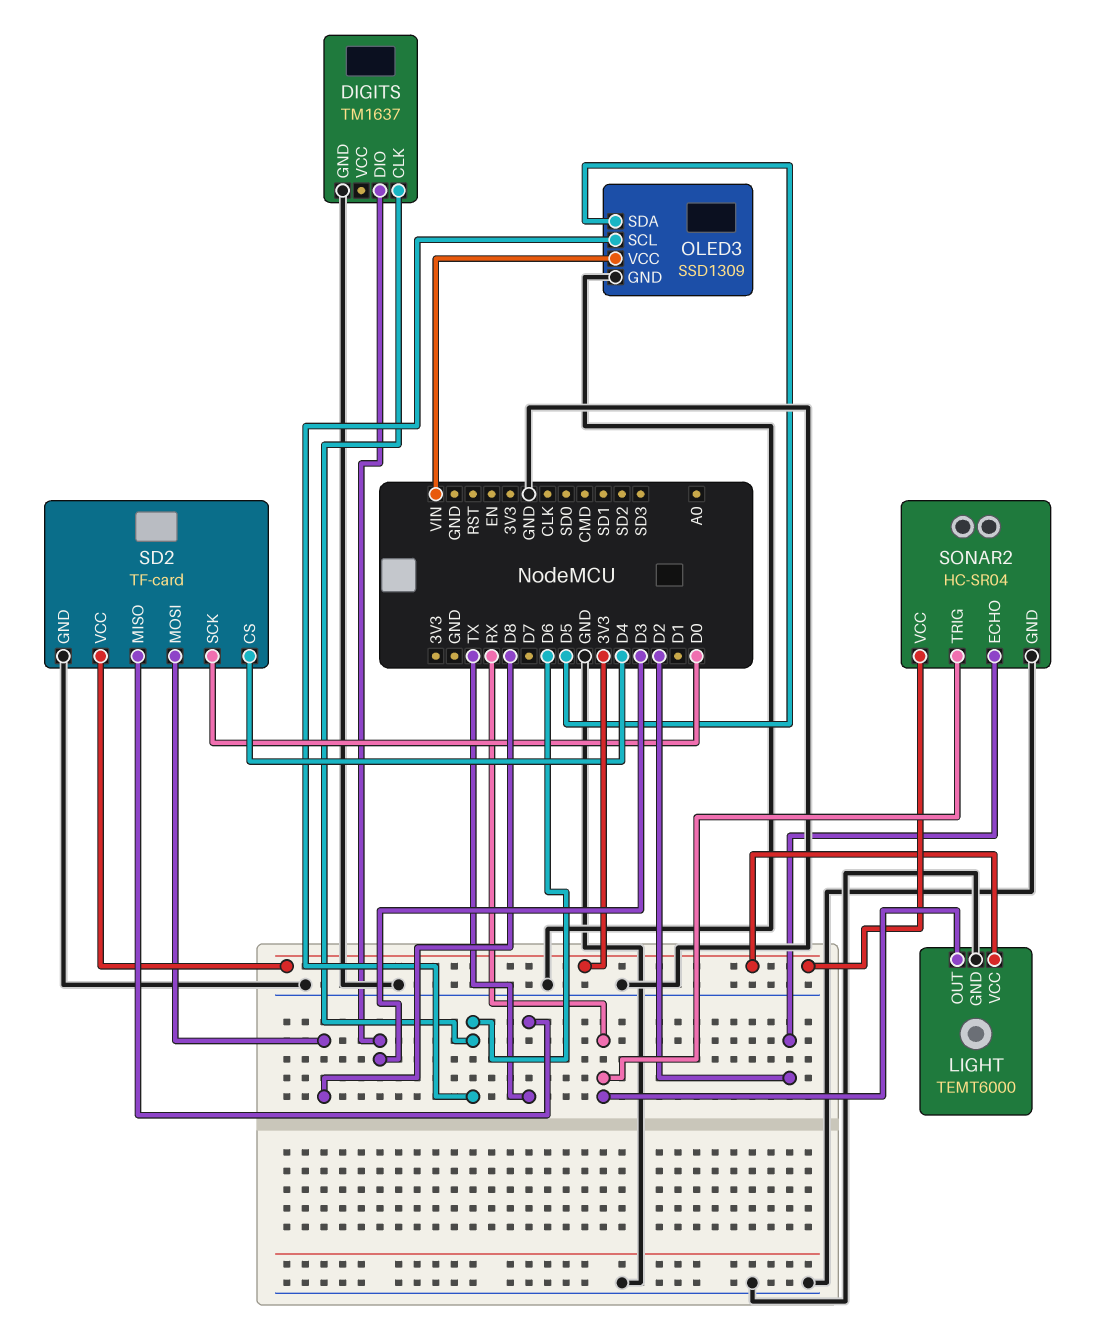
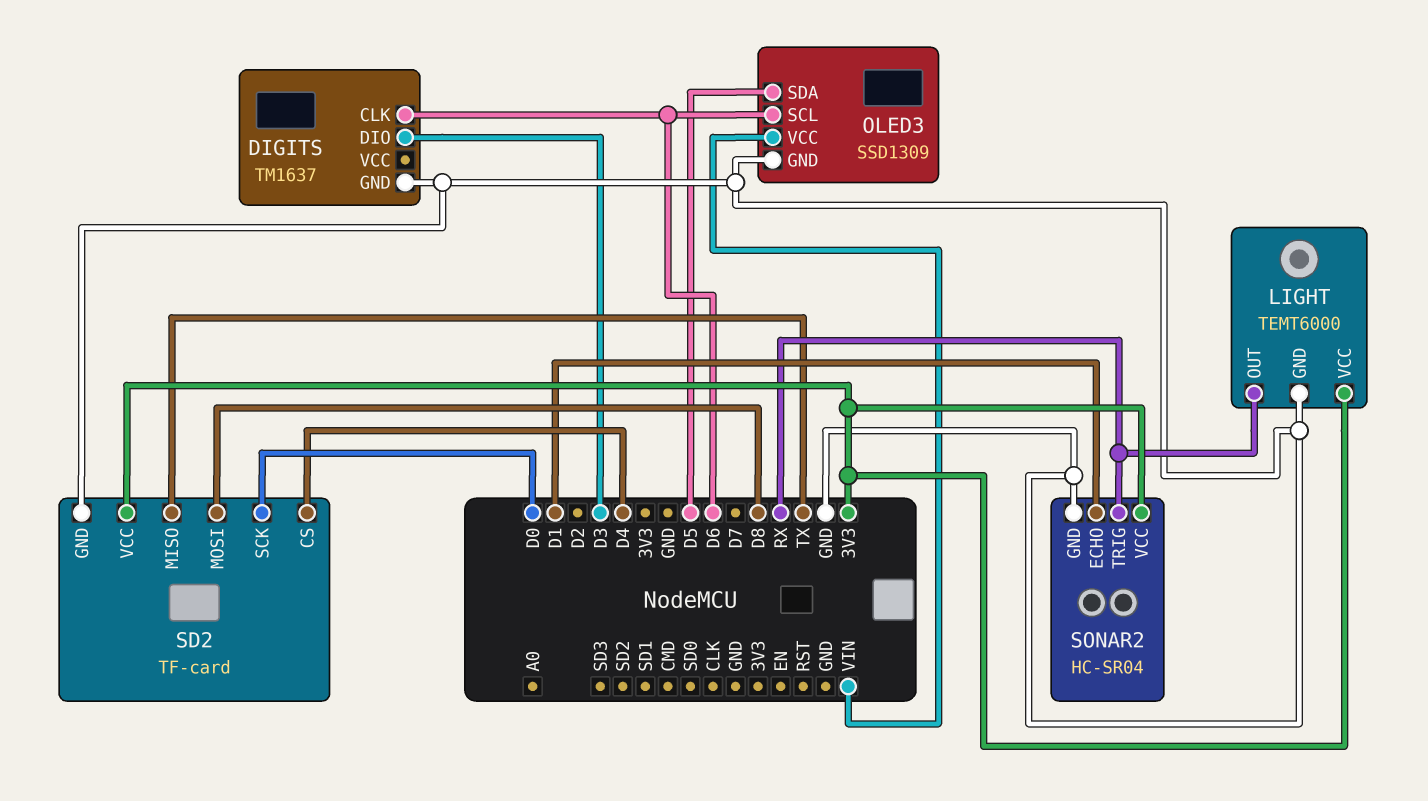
SONAR2 pin ECHO: D2 -> D1

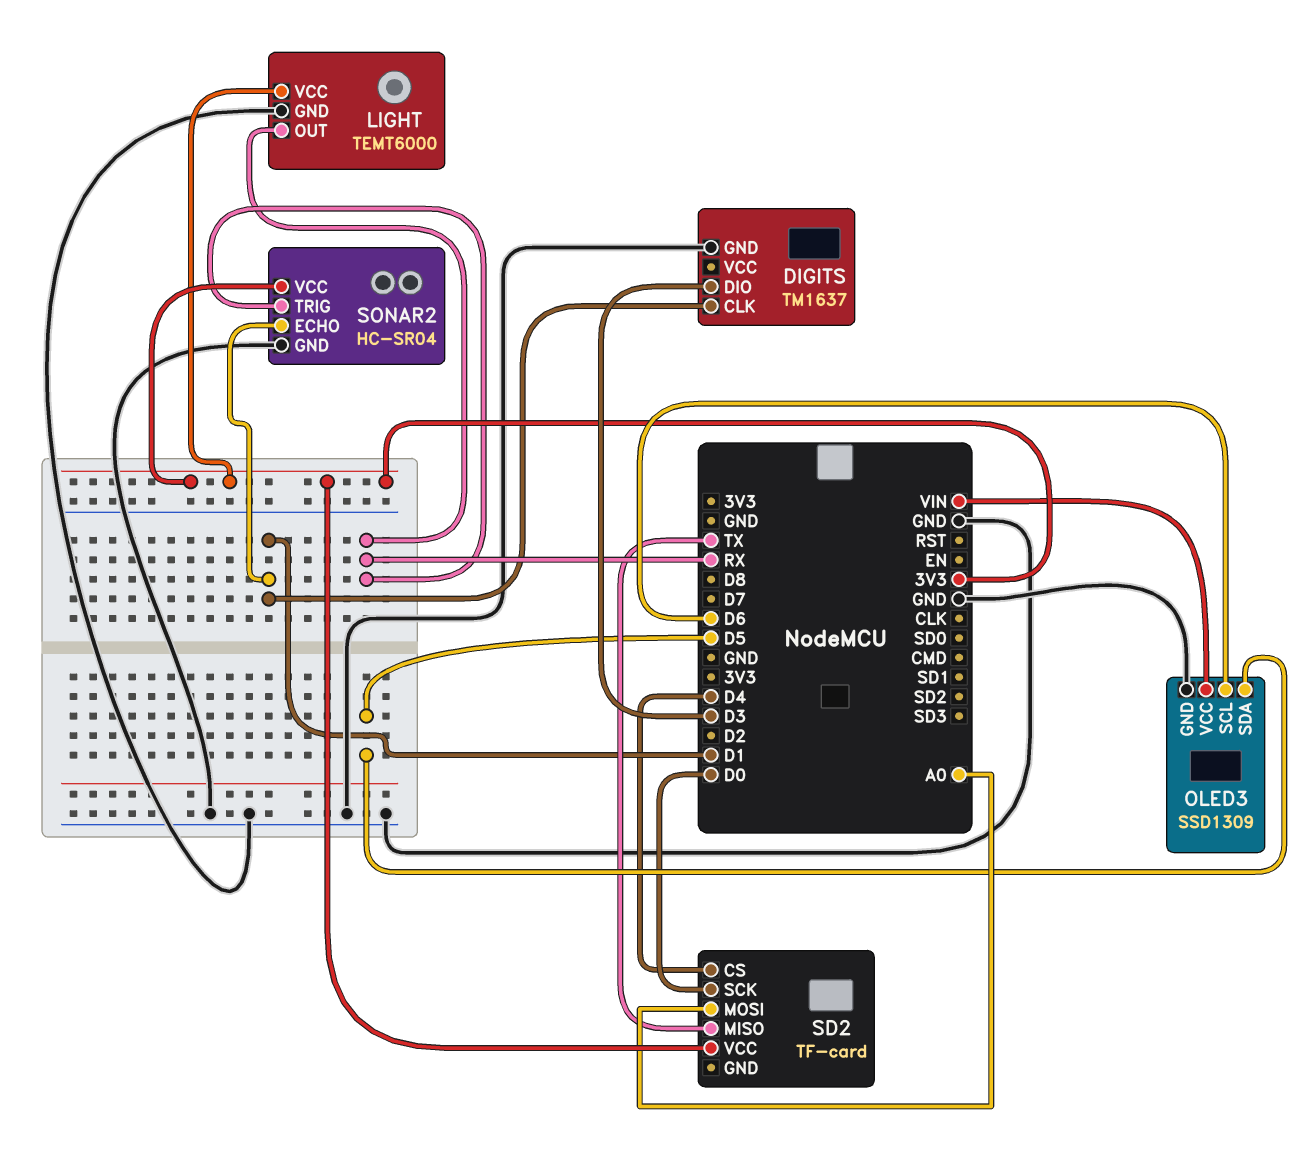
DIGITS pin CLK: D6 -> D1
SD2 pin GND: GND -> none
SD2 pin MOSI: D8 -> A0

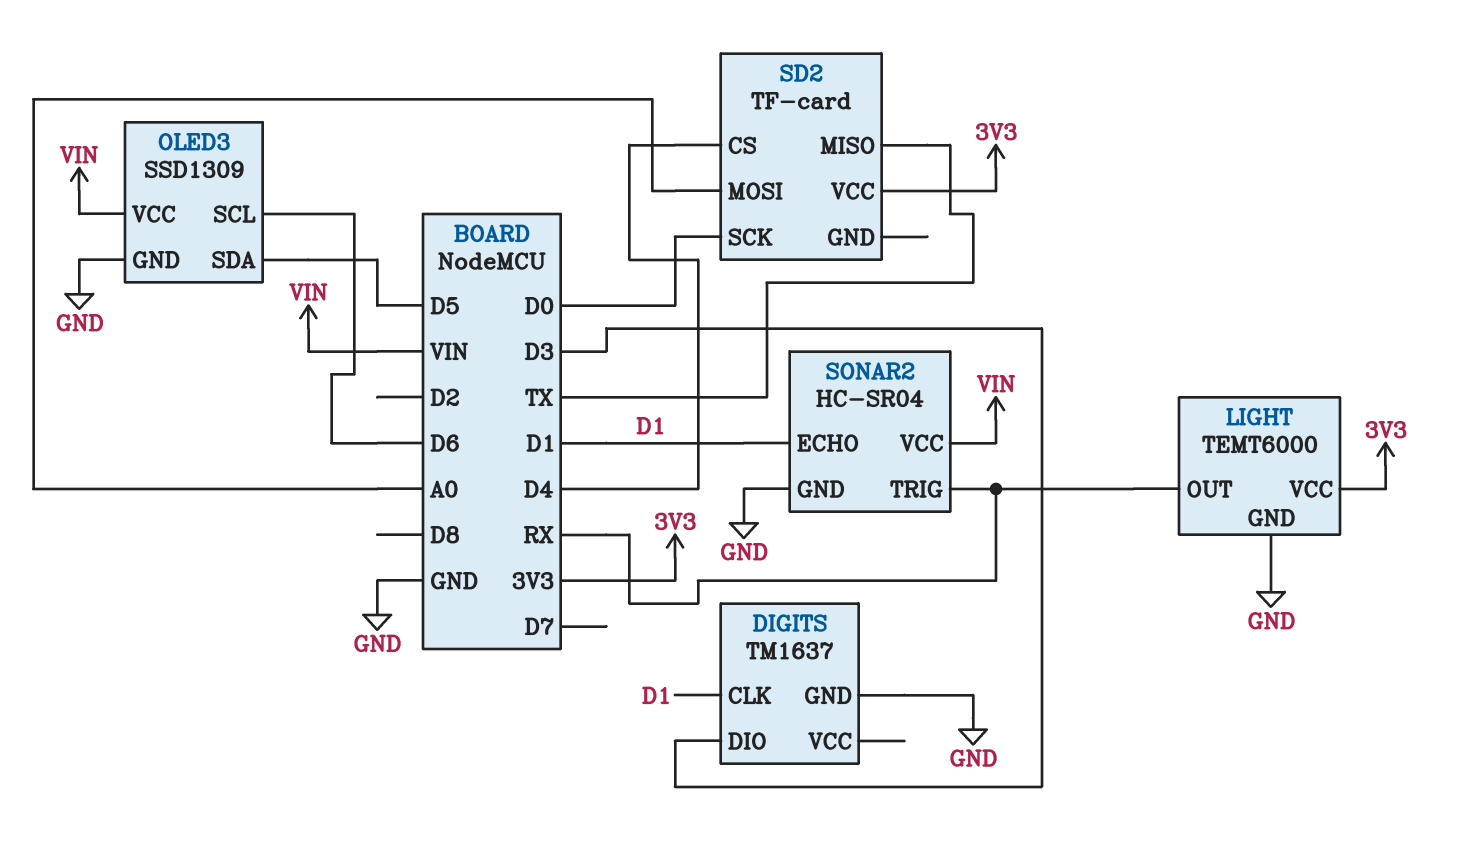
SONAR2 pin VCC: 3V3 -> VIN

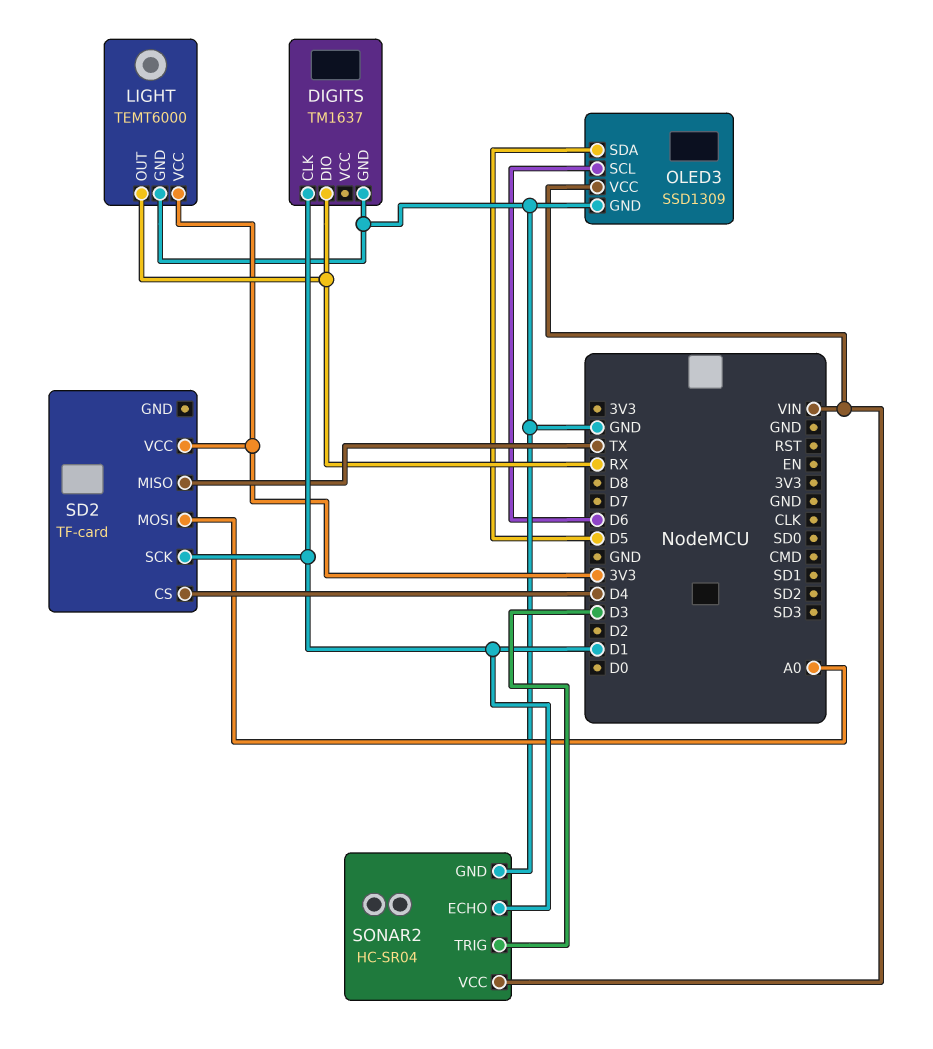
DIGITS pin DIO: D3 -> RX
SD2 pin SCK: D0 -> D1
SONAR2 pin TRIG: RX -> D3

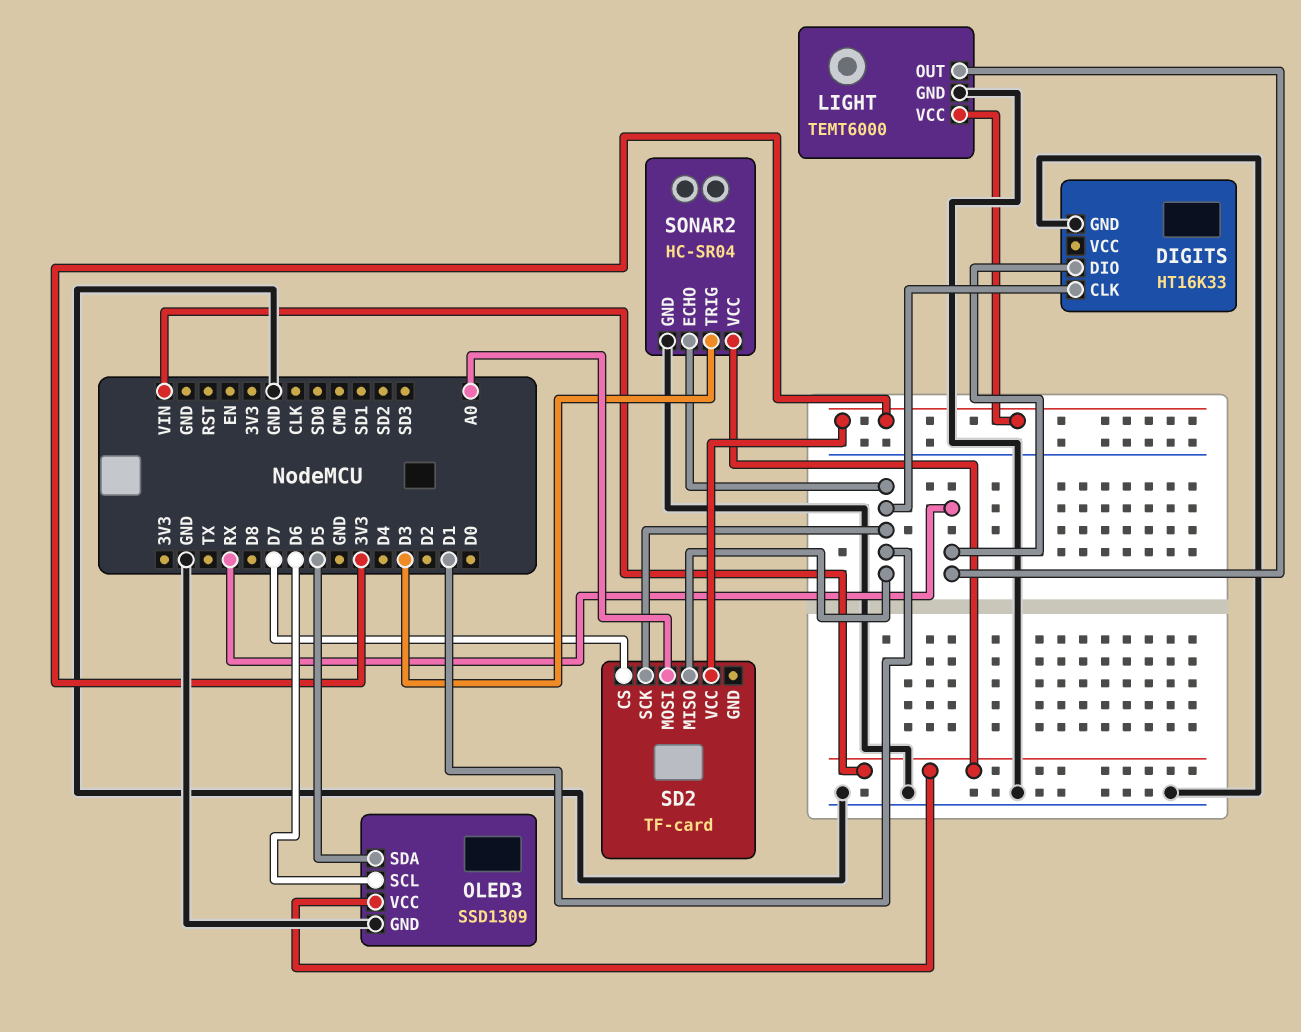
DIGITS: TM1637 -> HT16K33
SD2 pin CS: D4 -> D7
SD2 pin MISO: TX -> D1

